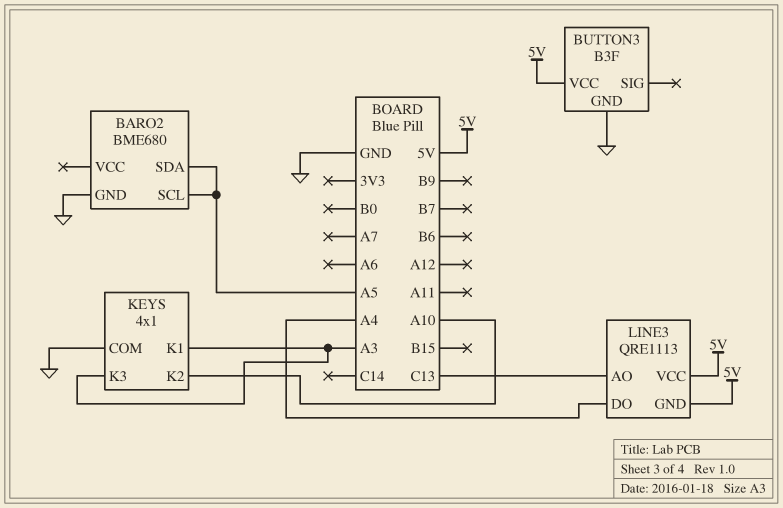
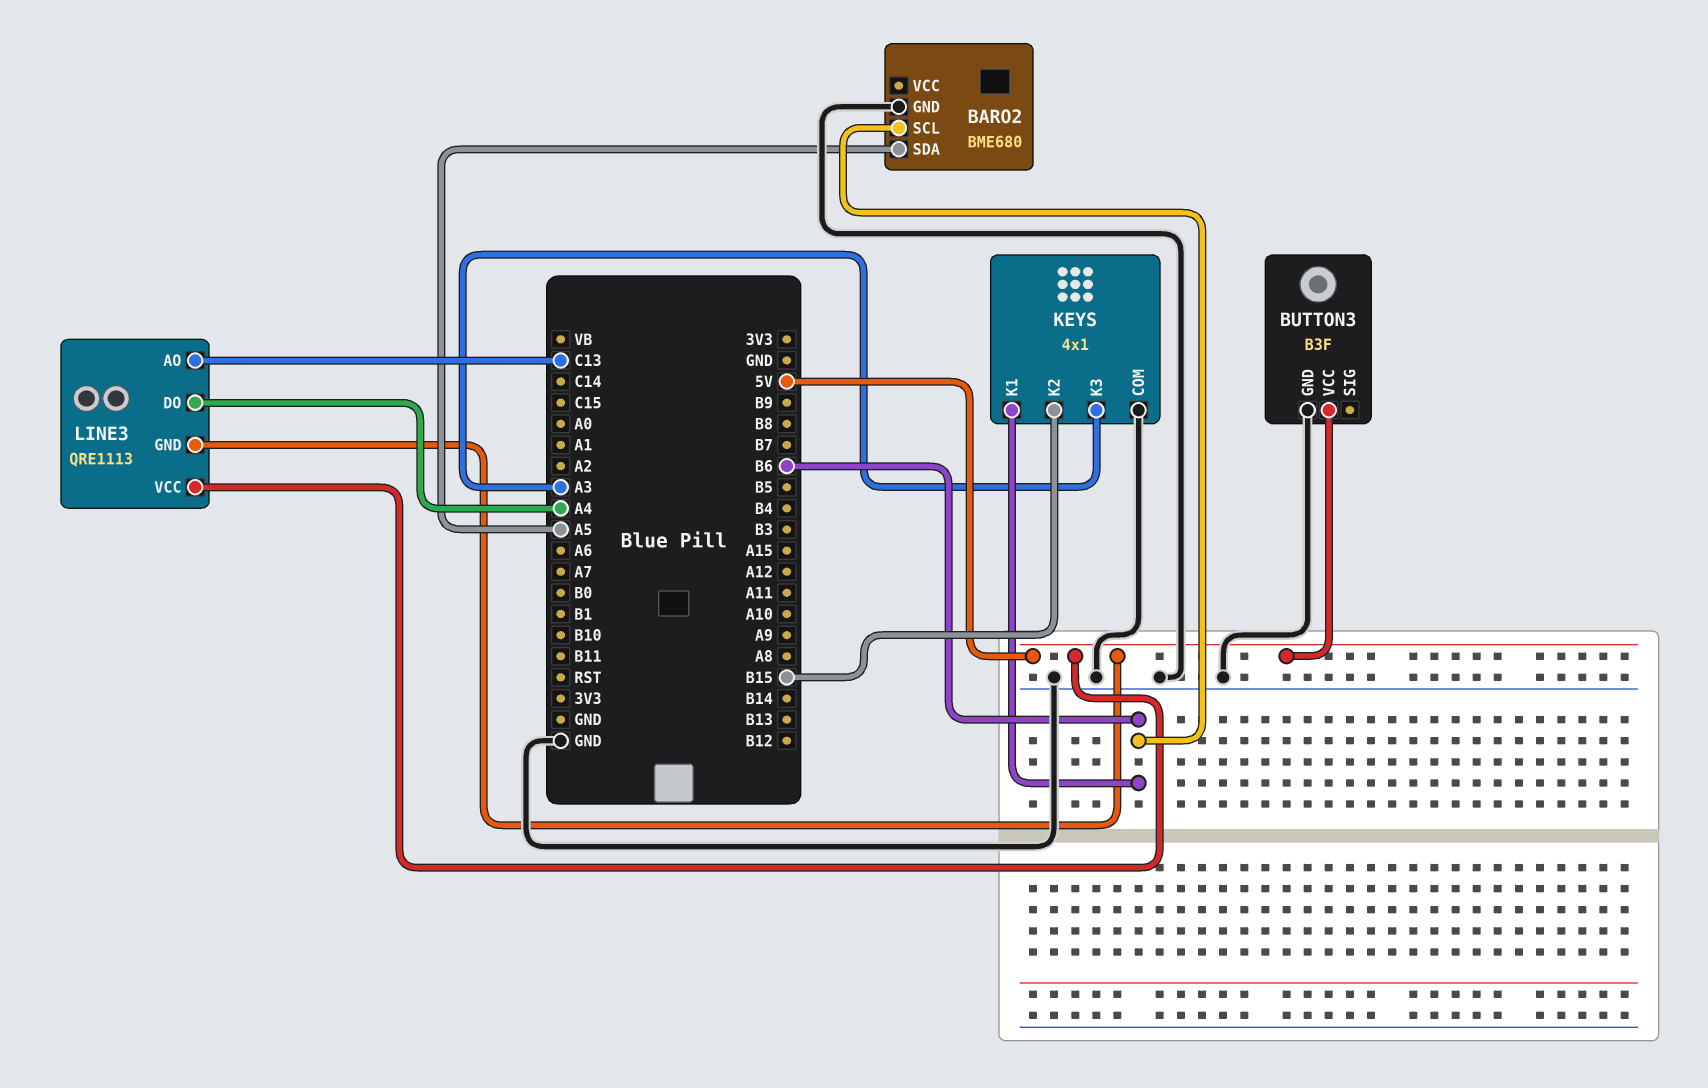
BARO2 pin SCL: A5 -> B6
KEYS pin K1: A3 -> B6
KEYS pin K2: A10 -> B15

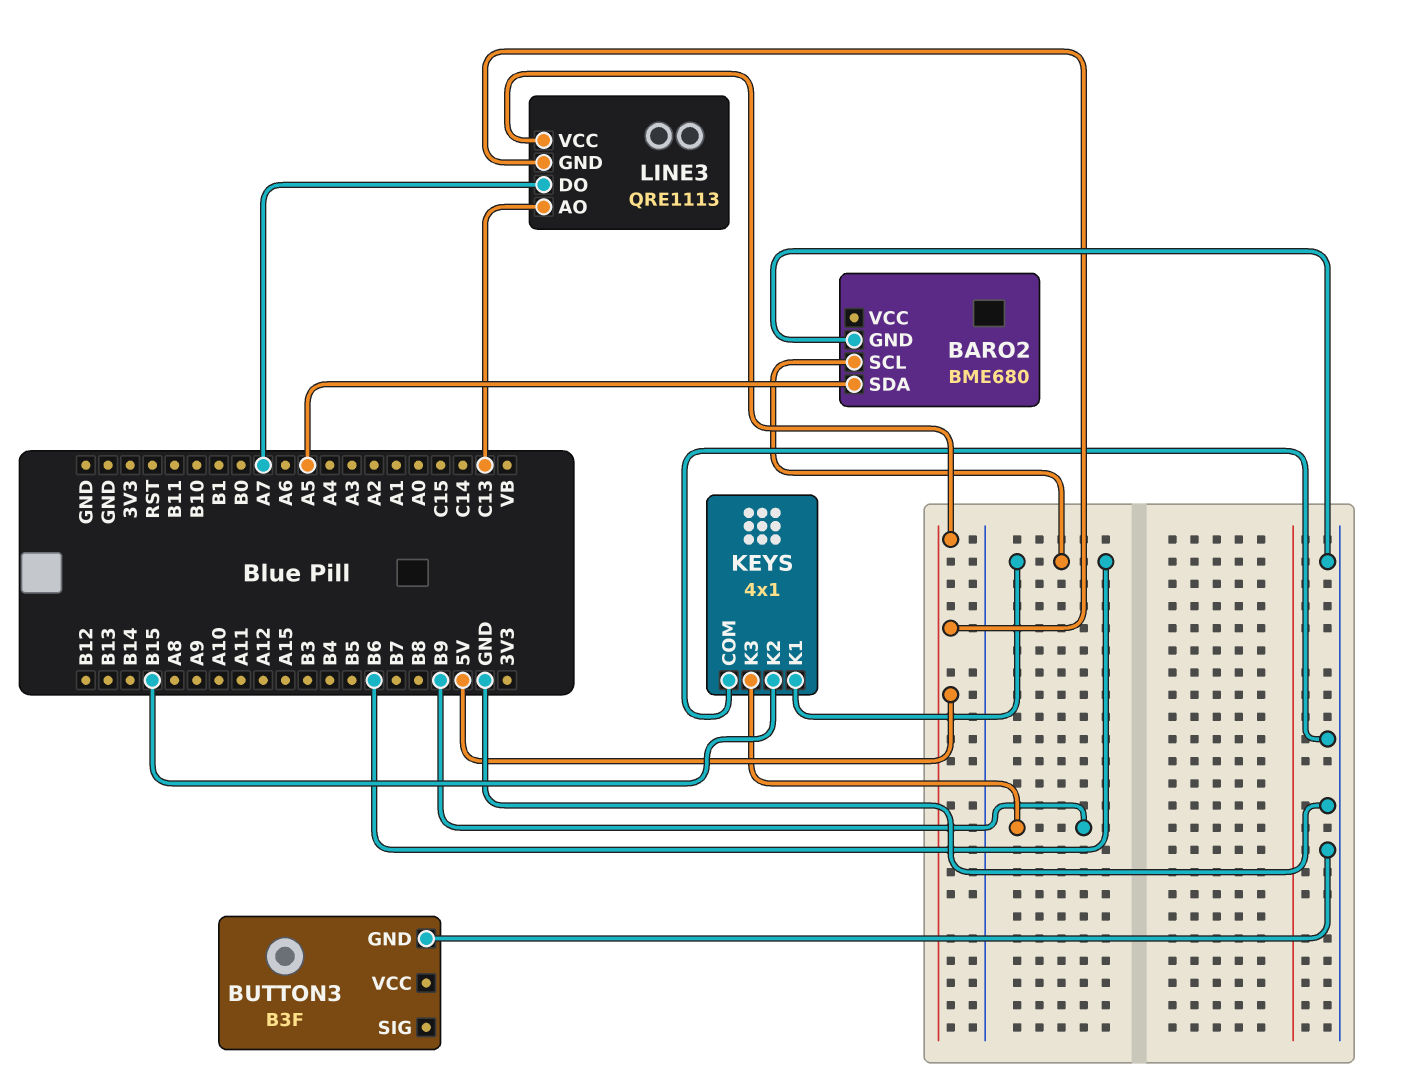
BUTTON3 pin VCC: 5V -> none
KEYS pin K3: A3 -> B9
LINE3 pin DO: A4 -> A7

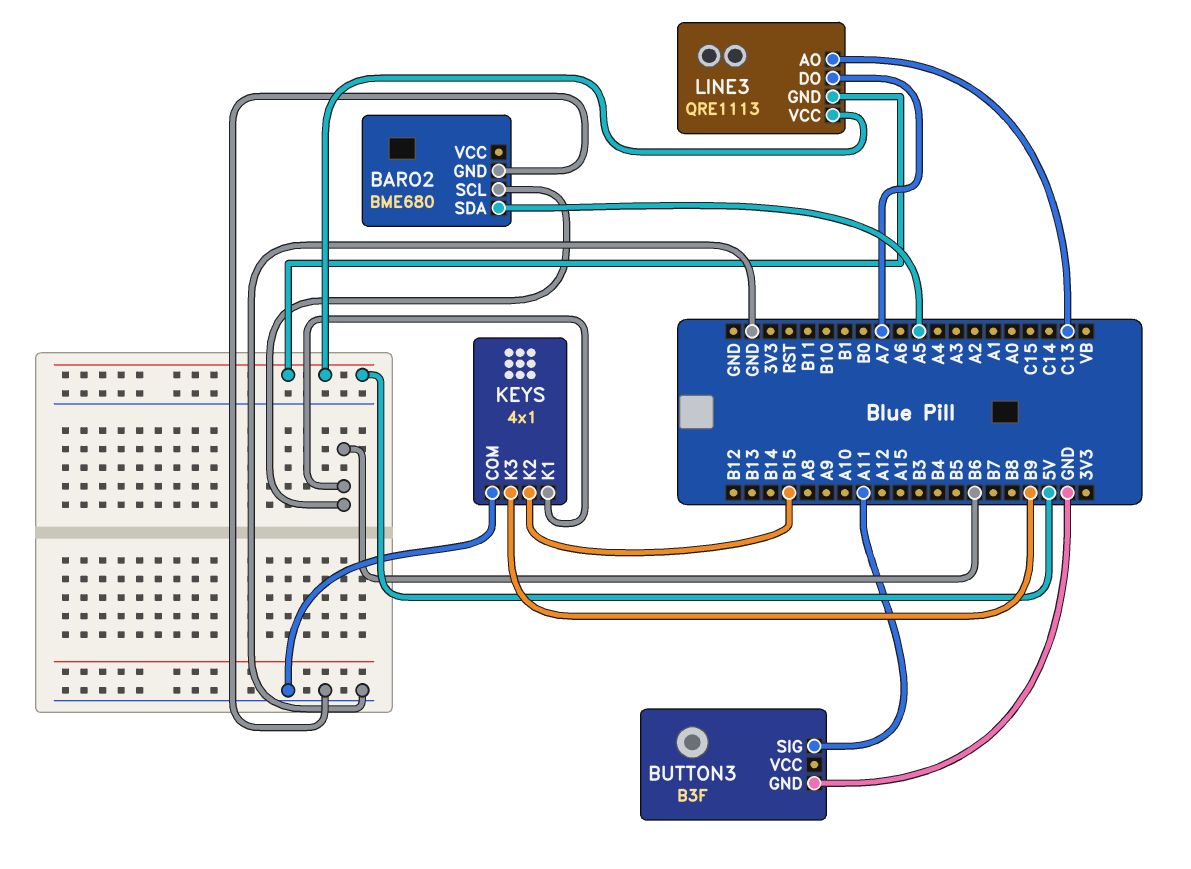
BUTTON3 pin SIG: none -> A11

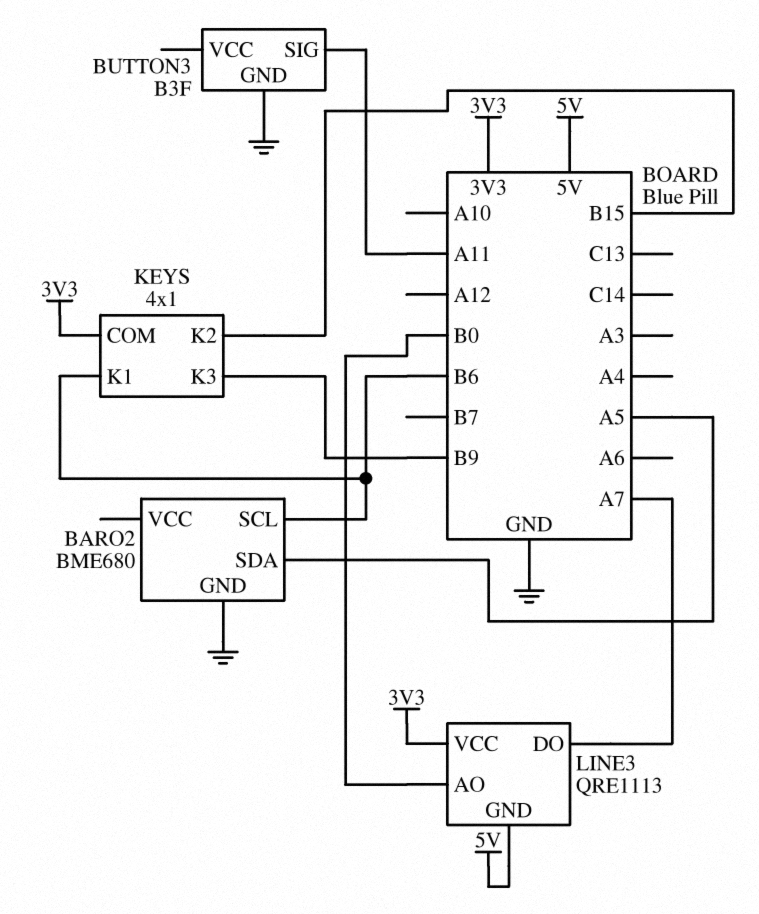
KEYS pin COM: GND -> 3V3
LINE3 pin AO: C13 -> B0
LINE3 pin VCC: 5V -> 3V3

